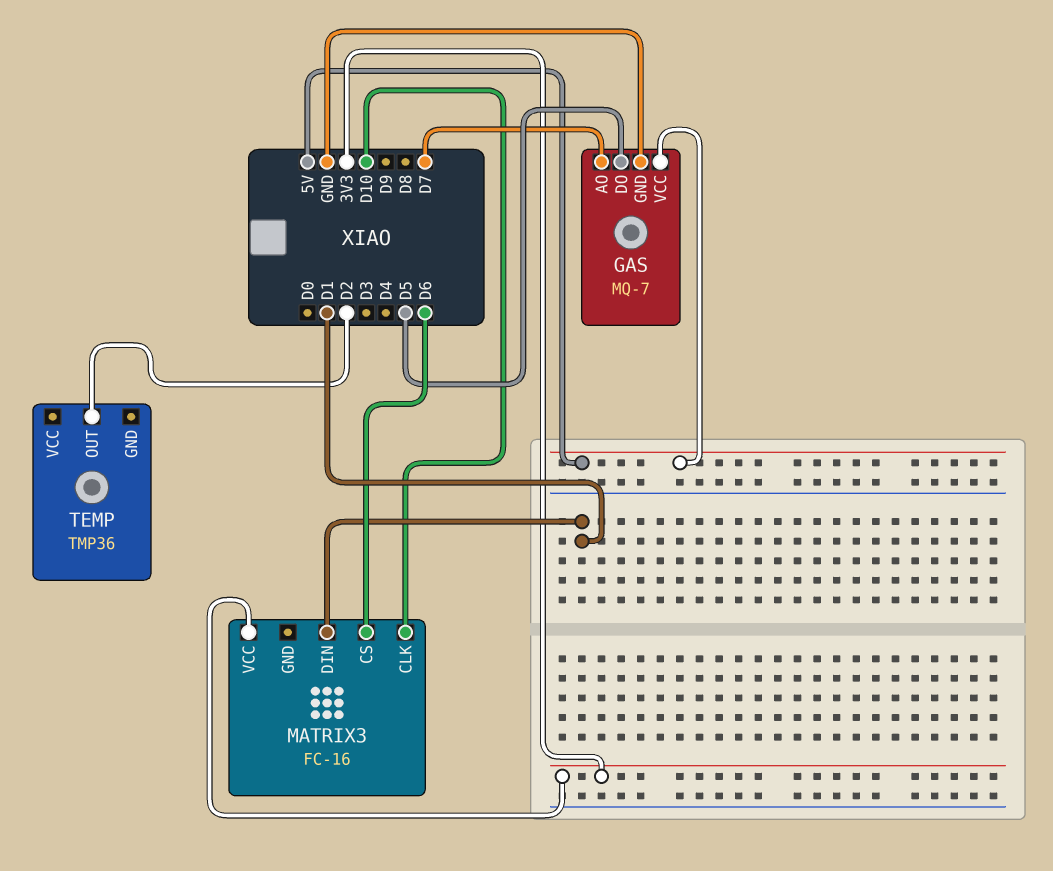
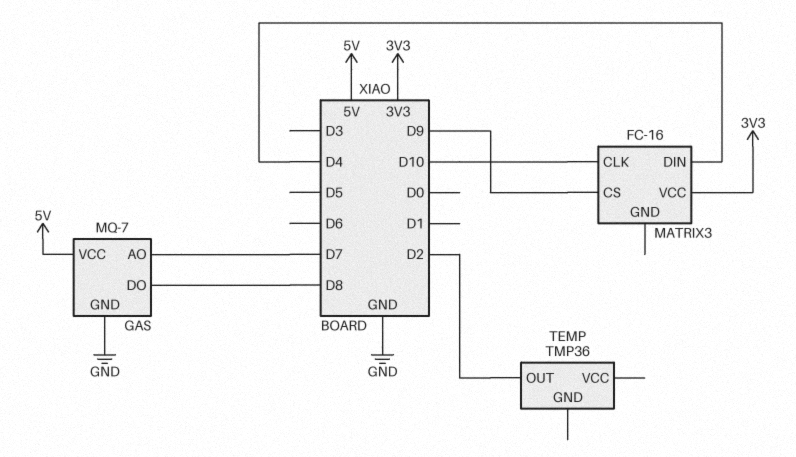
GAS pin DO: D5 -> D8
MATRIX3 pin CS: D6 -> D9
MATRIX3 pin DIN: D1 -> D4

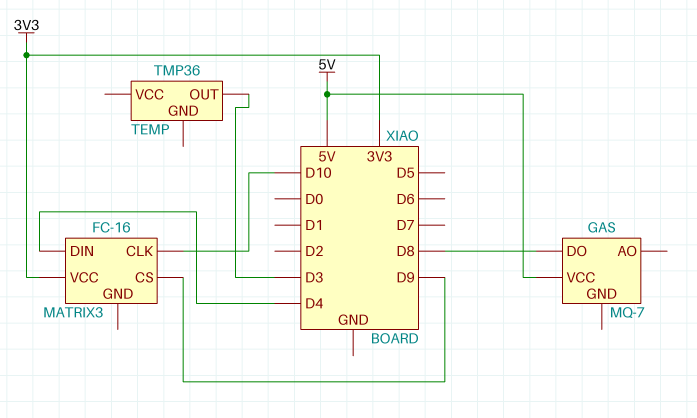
GAS pin AO: D7 -> none
GAS pin GND: GND -> none
TEMP pin OUT: D2 -> D3

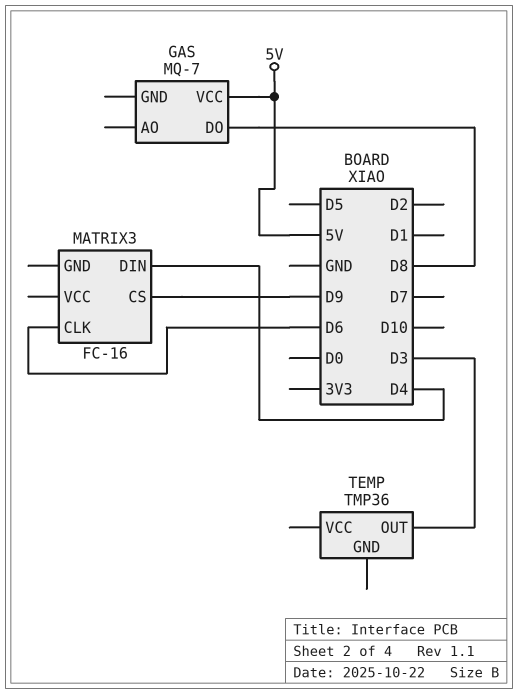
MATRIX3 pin CLK: D10 -> D6
MATRIX3 pin VCC: 3V3 -> none

